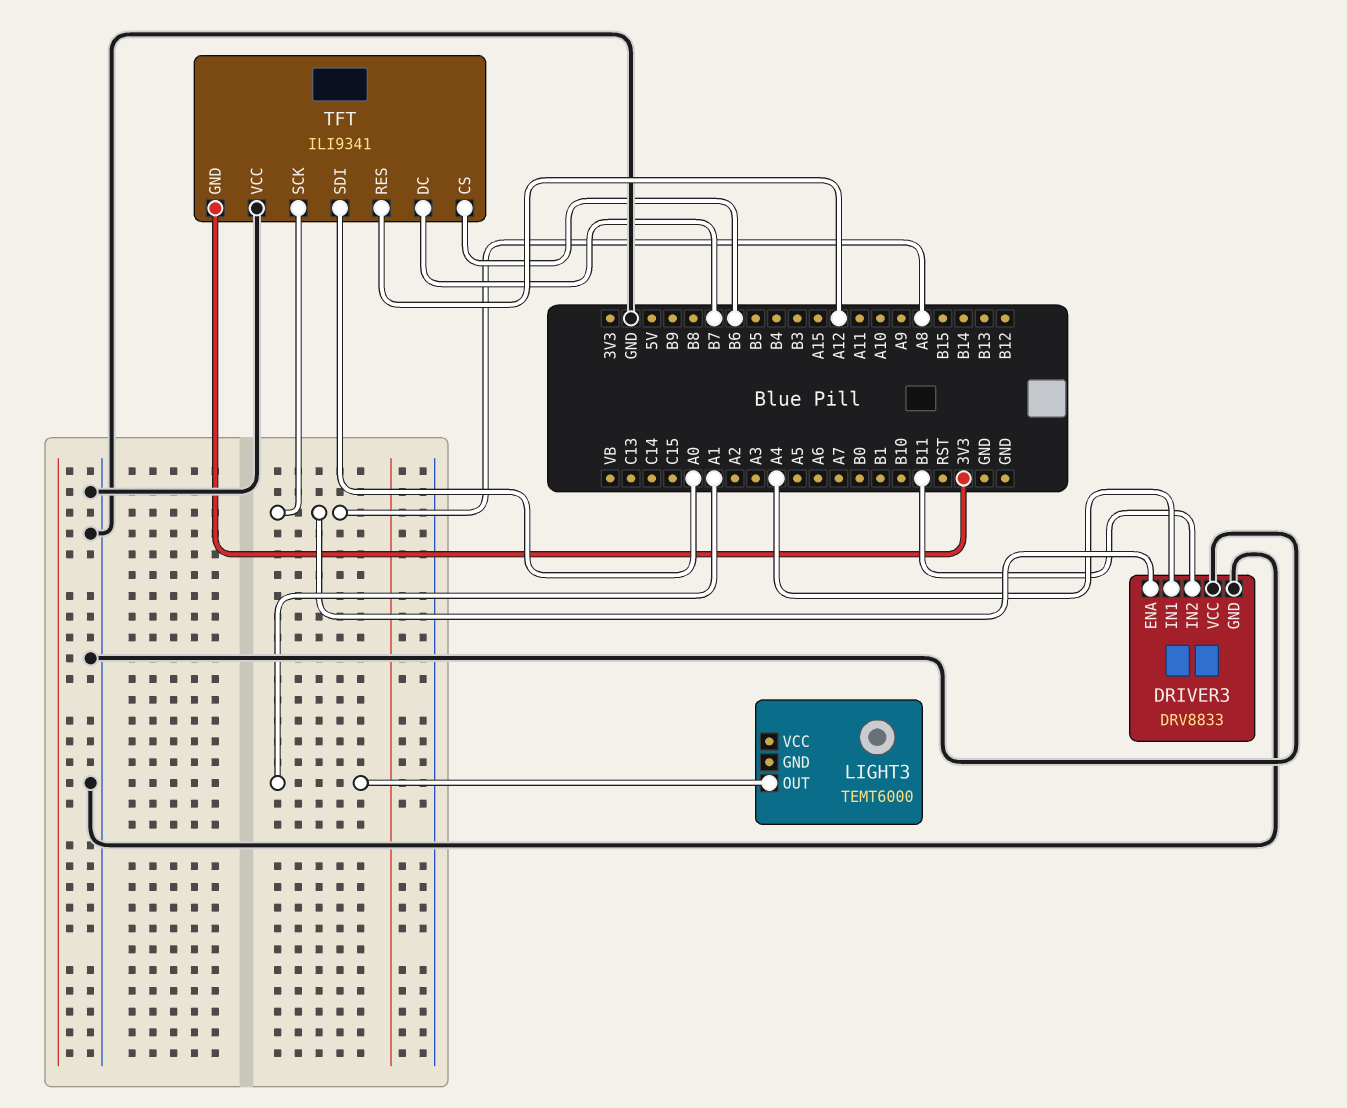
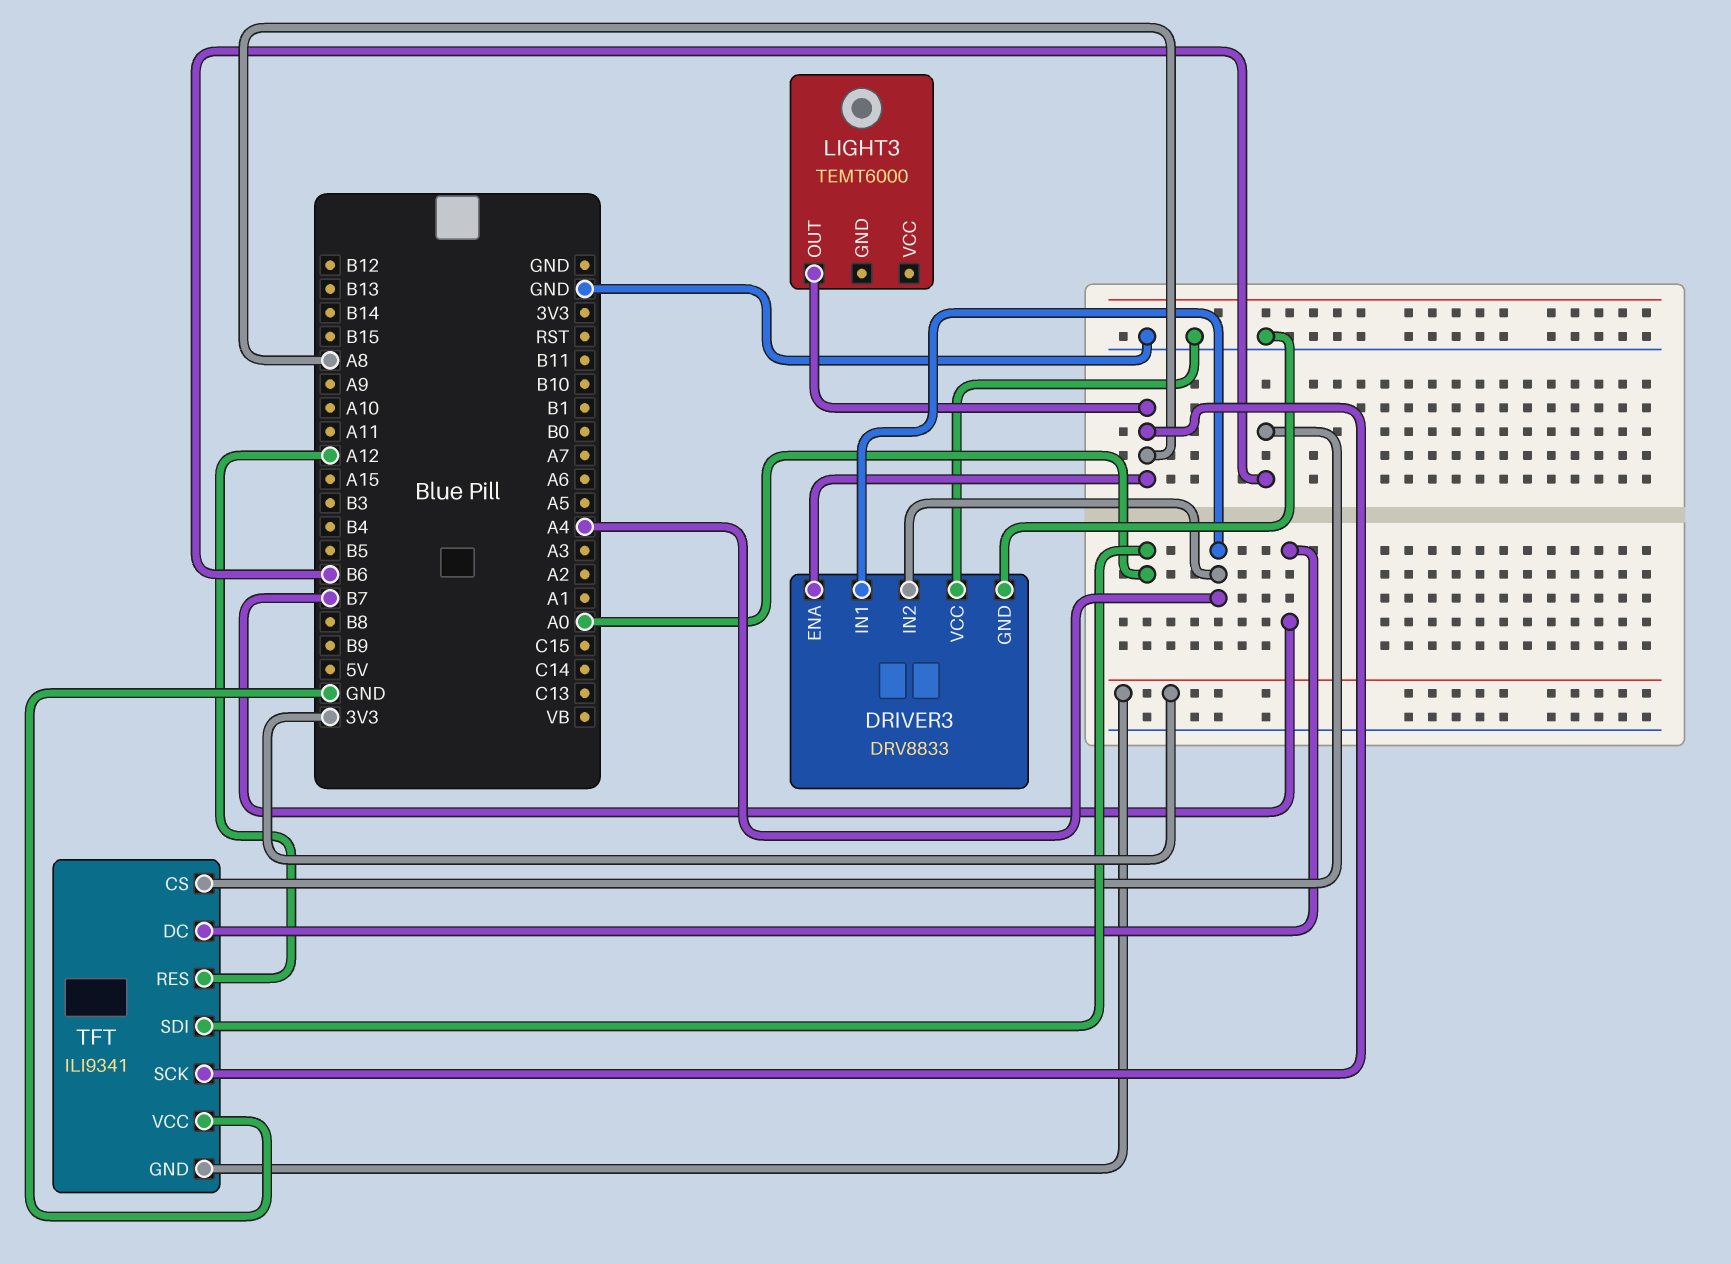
DRIVER3 pin IN2: B11 -> A4
LIGHT3 pin OUT: A1 -> A8

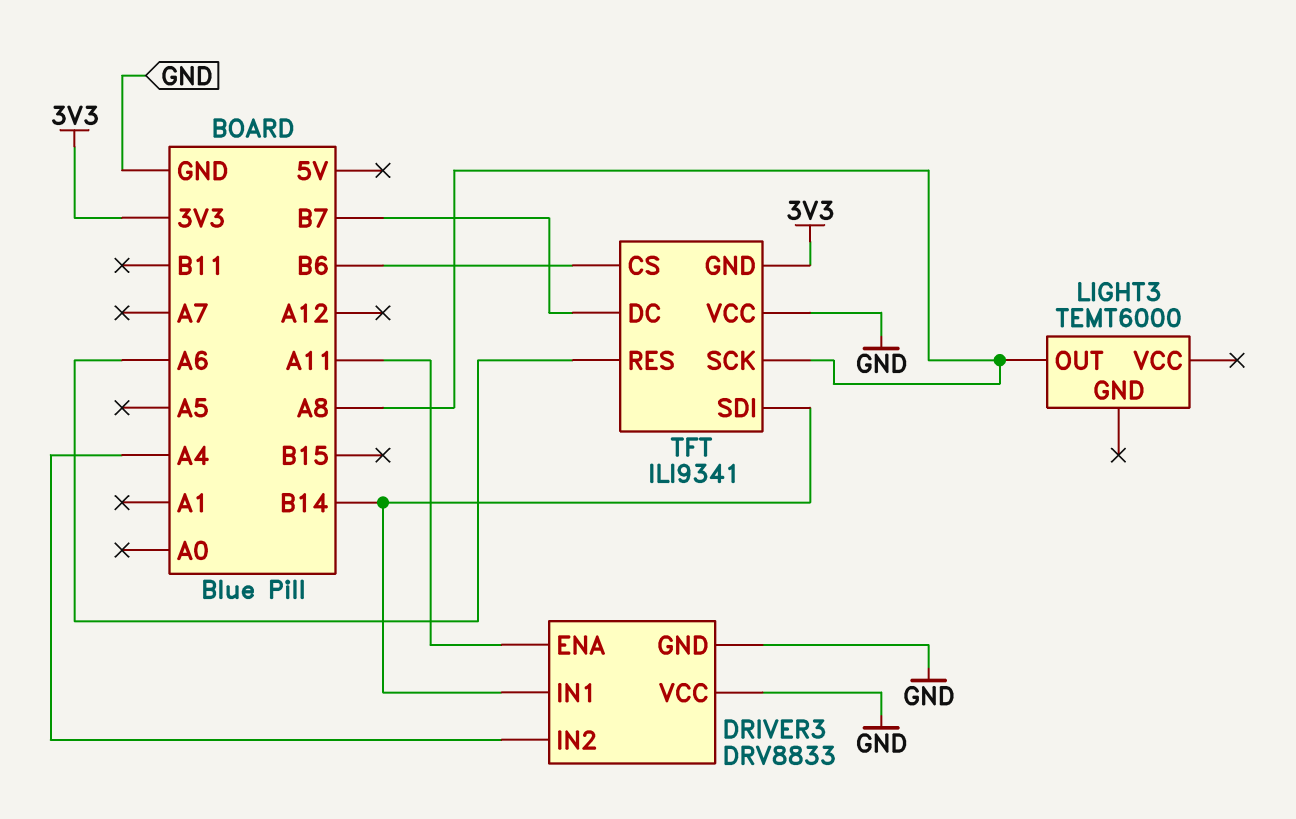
DRIVER3 pin ENA: A8 -> A11
DRIVER3 pin IN1: A4 -> B14
TFT pin RES: A12 -> A6
TFT pin SDI: A0 -> B14

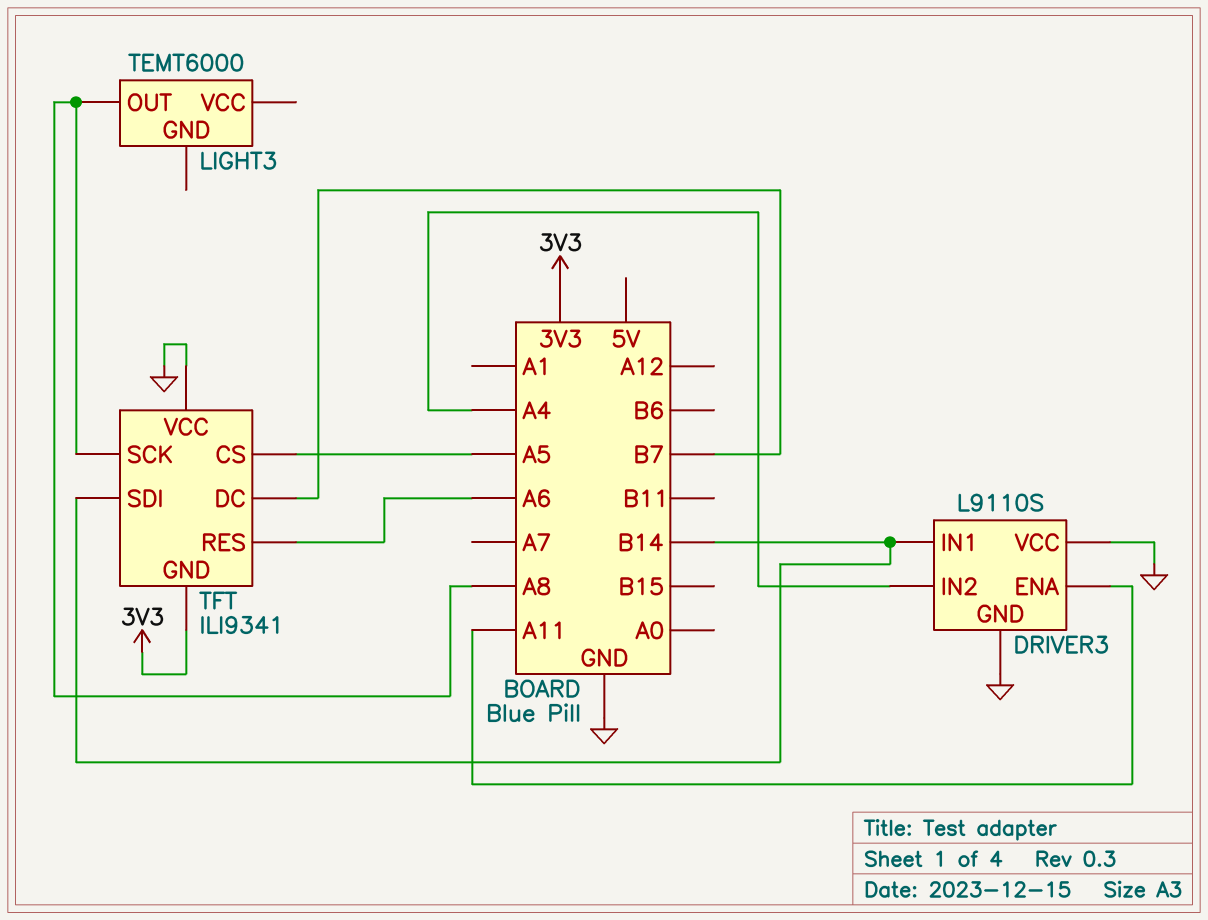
DRIVER3: DRV8833 -> L9110S
TFT pin CS: B6 -> A5

